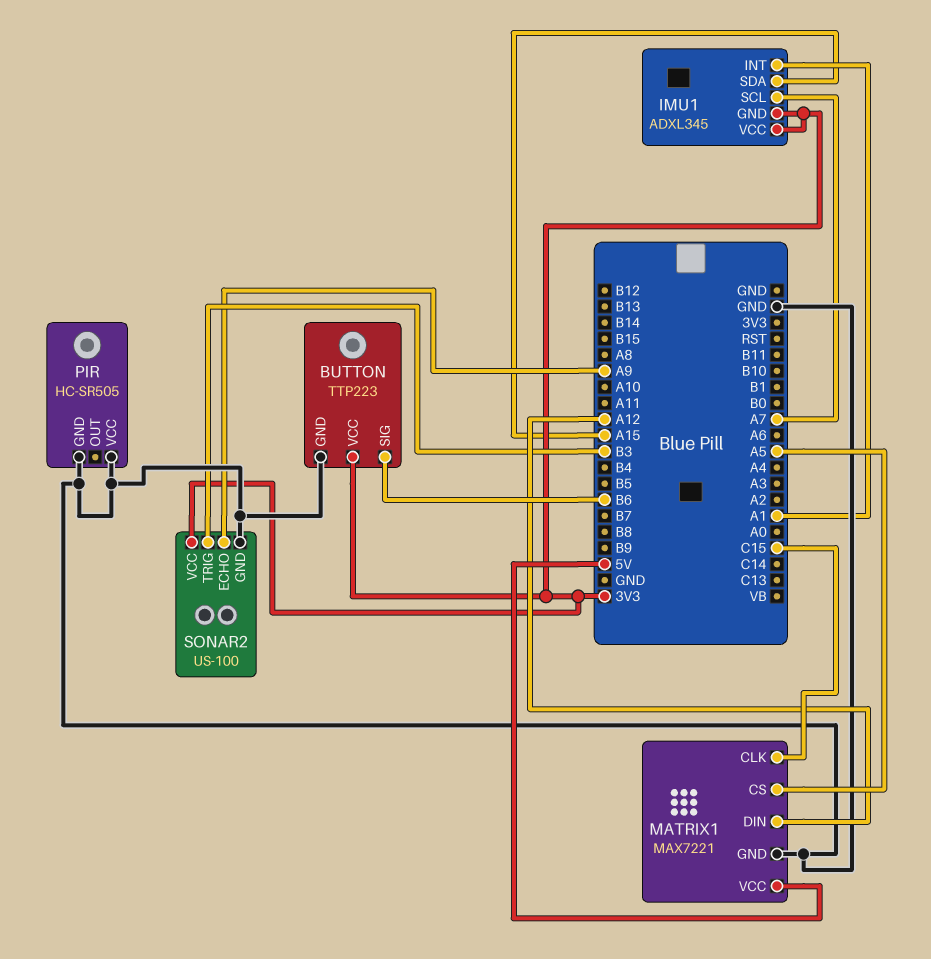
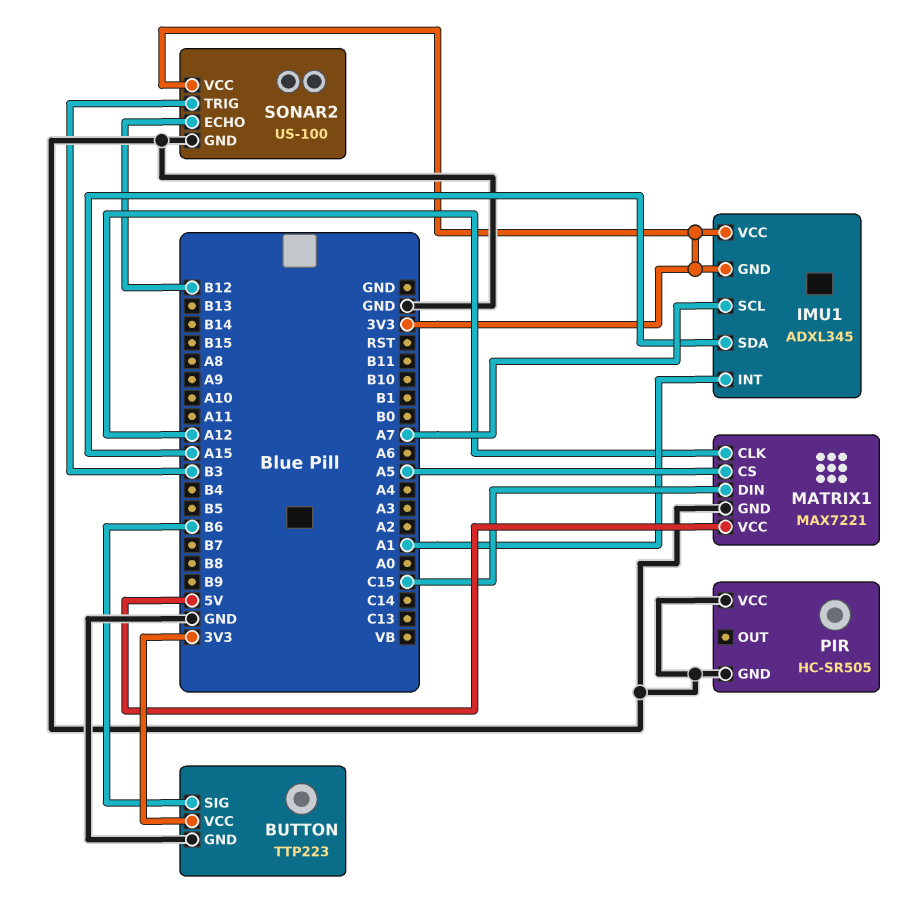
MATRIX1 pin CLK: C15 -> A12
MATRIX1 pin DIN: A12 -> C15
SONAR2 pin ECHO: A9 -> B12

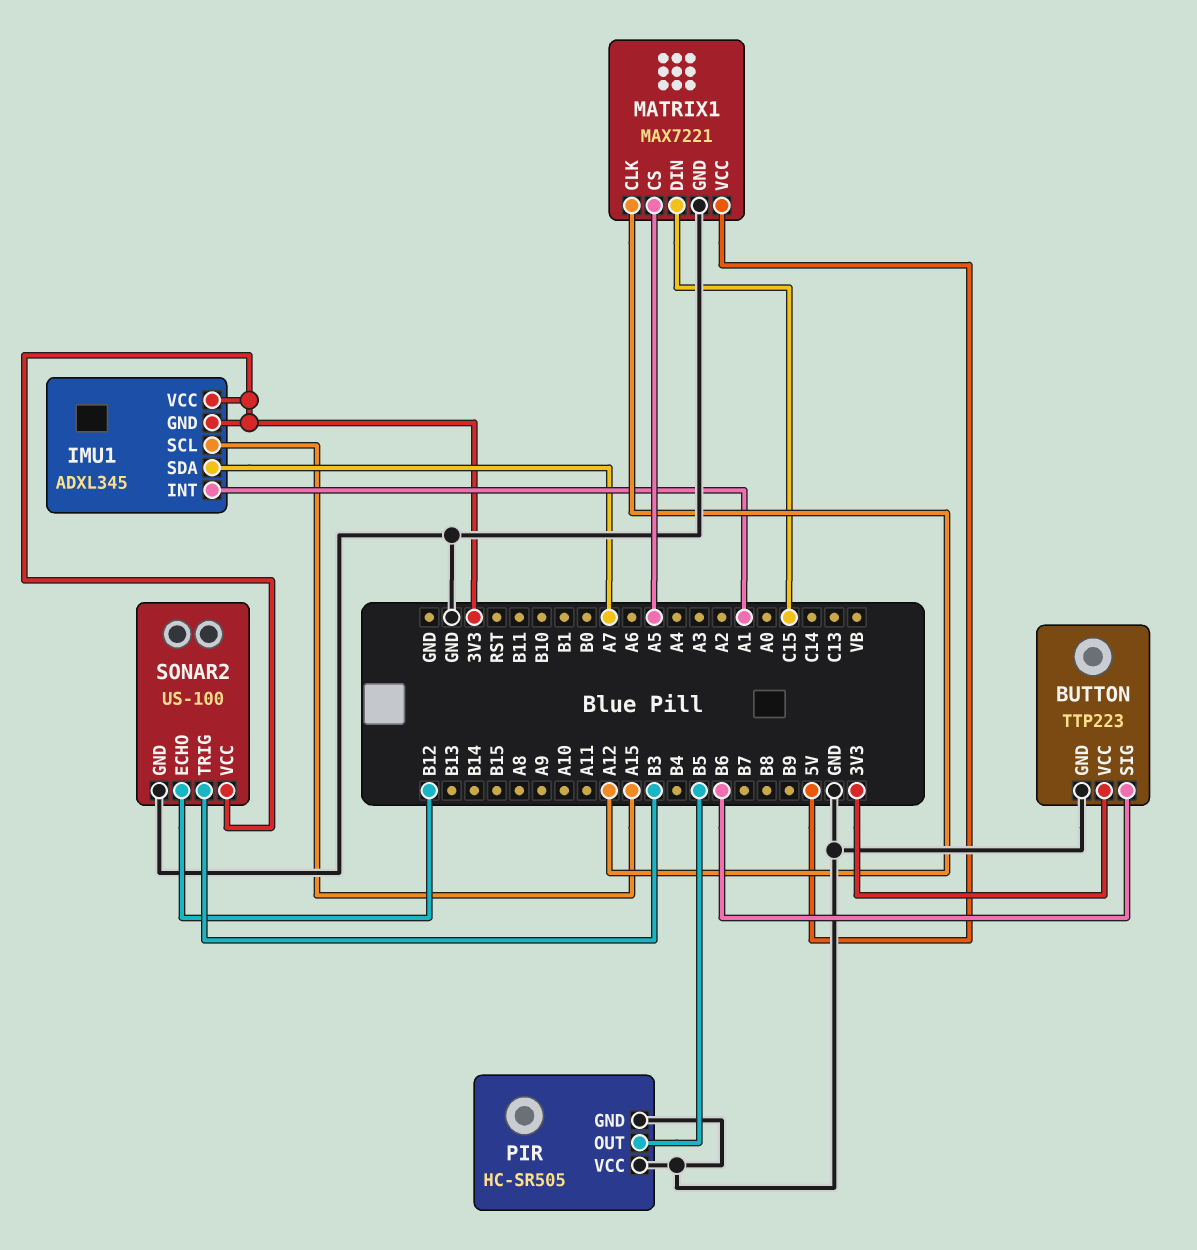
IMU1 pin SCL: A7 -> A15
IMU1 pin SDA: A15 -> A7
PIR pin OUT: none -> B5

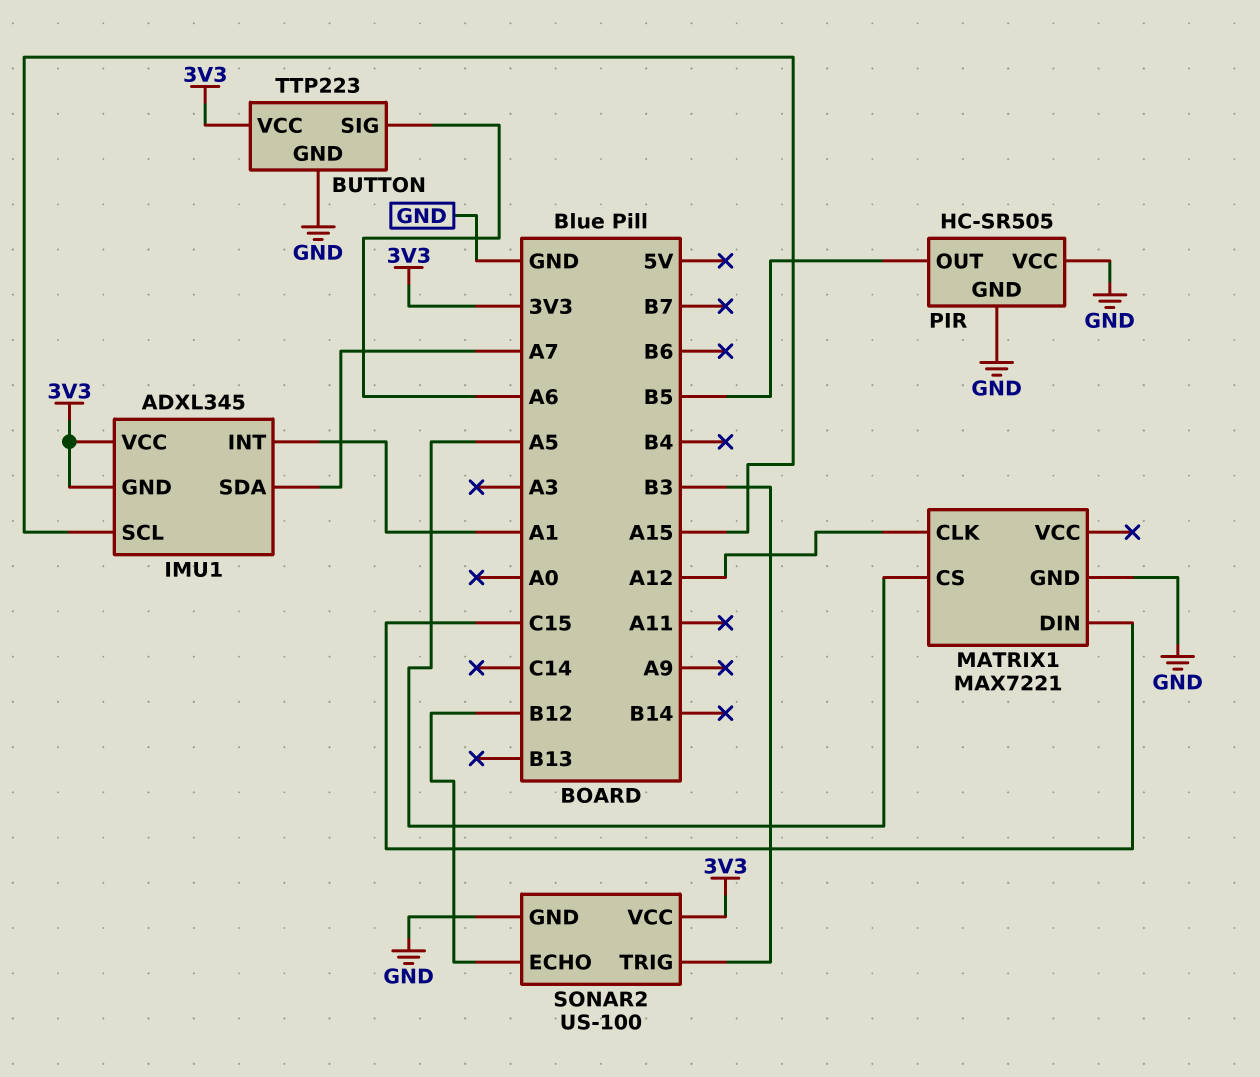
BUTTON pin SIG: B6 -> A6
MATRIX1 pin VCC: 5V -> none

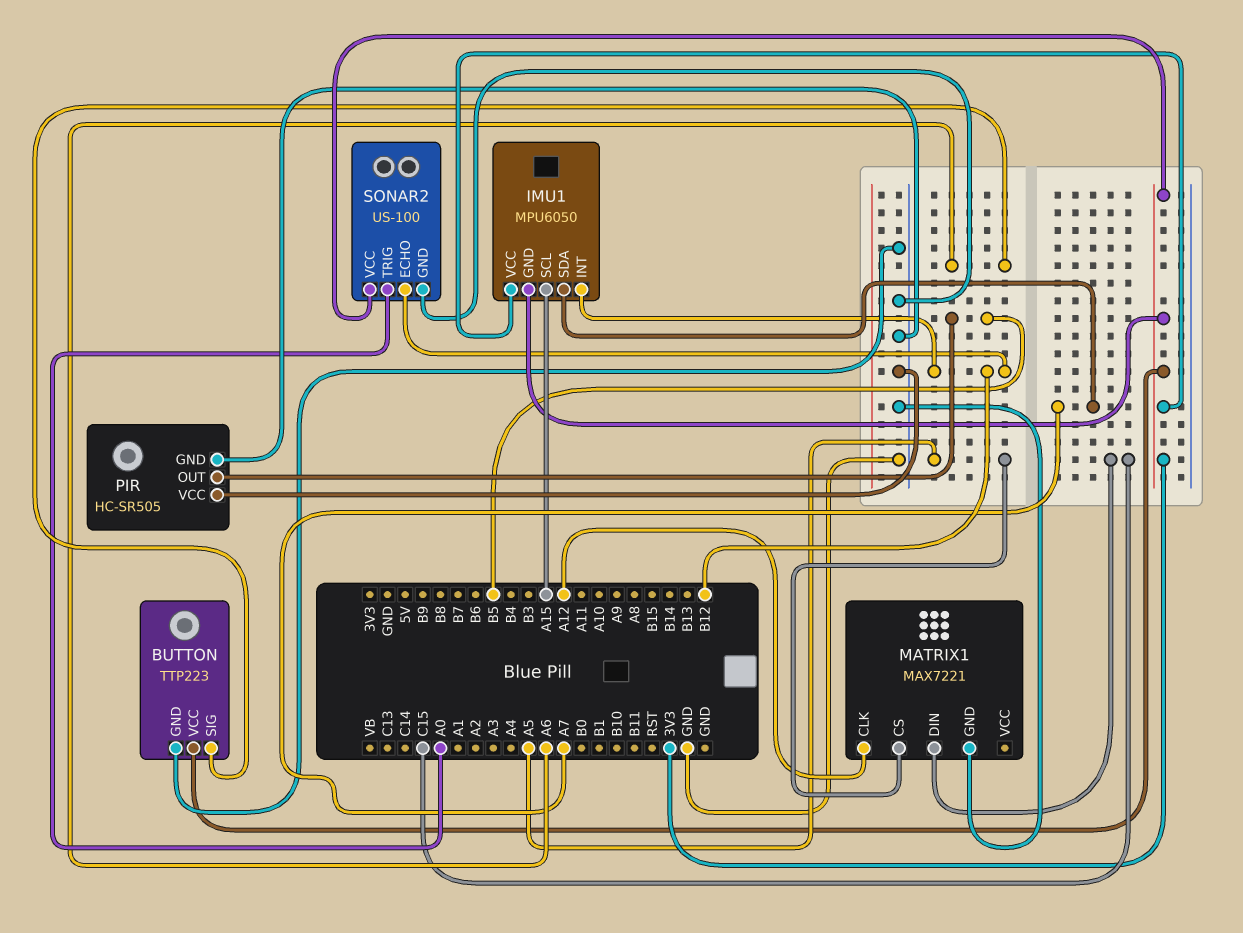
IMU1: ADXL345 -> MPU6050
IMU1 pin INT: A1 -> B12
SONAR2 pin TRIG: B3 -> A0

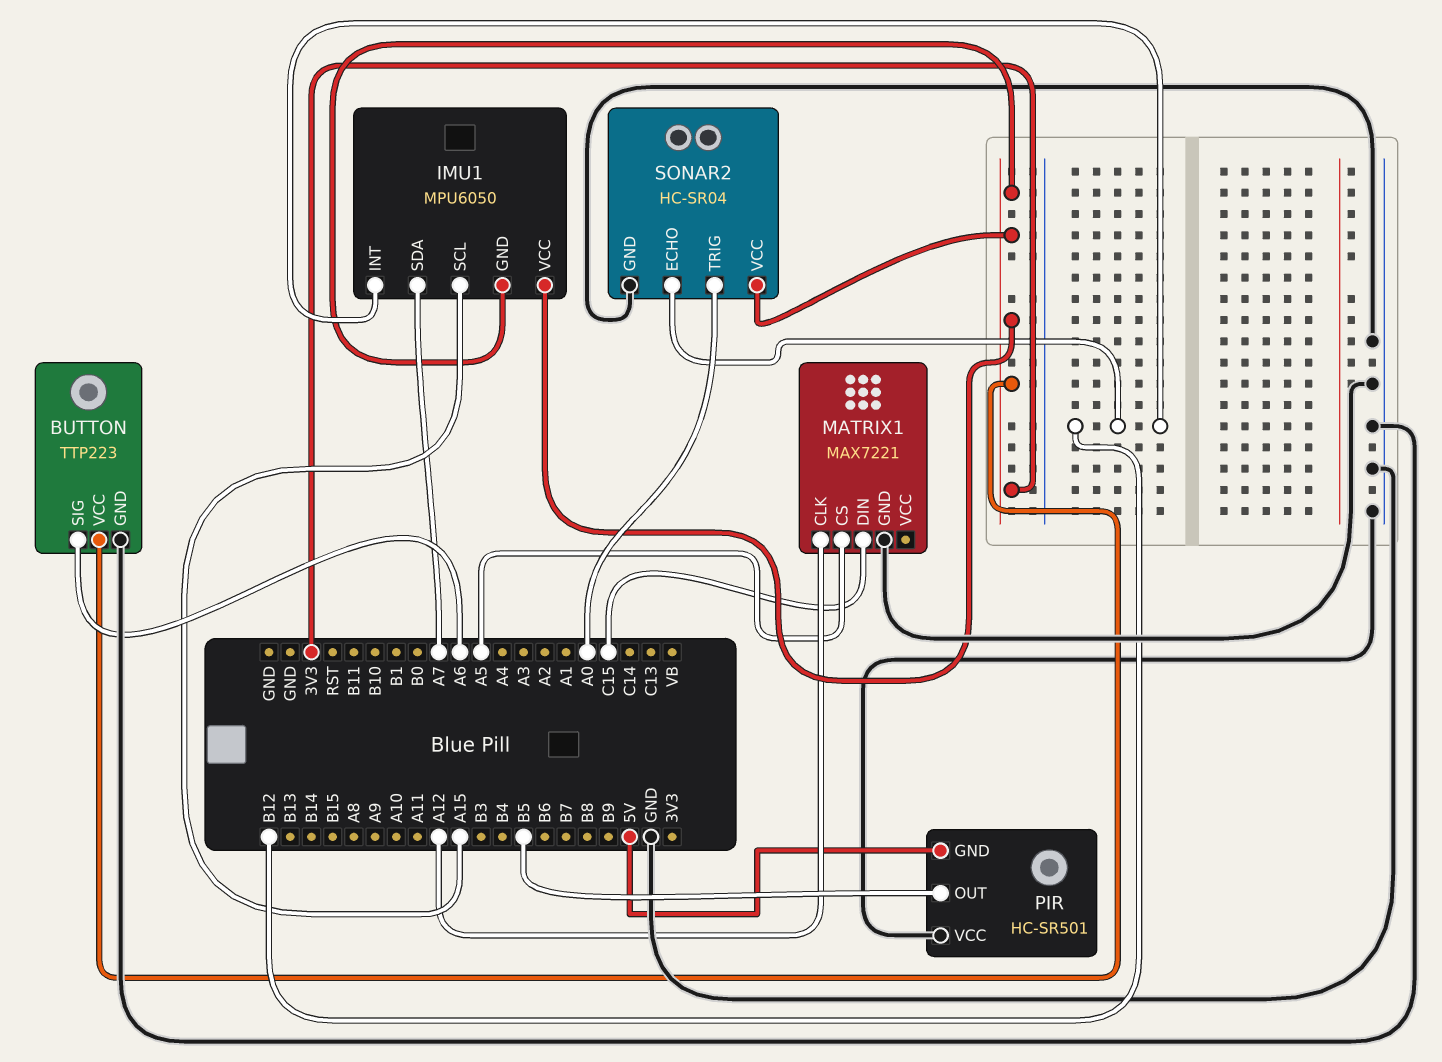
PIR: HC-SR505 -> HC-SR501
PIR pin GND: GND -> 5V
SONAR2: US-100 -> HC-SR04

